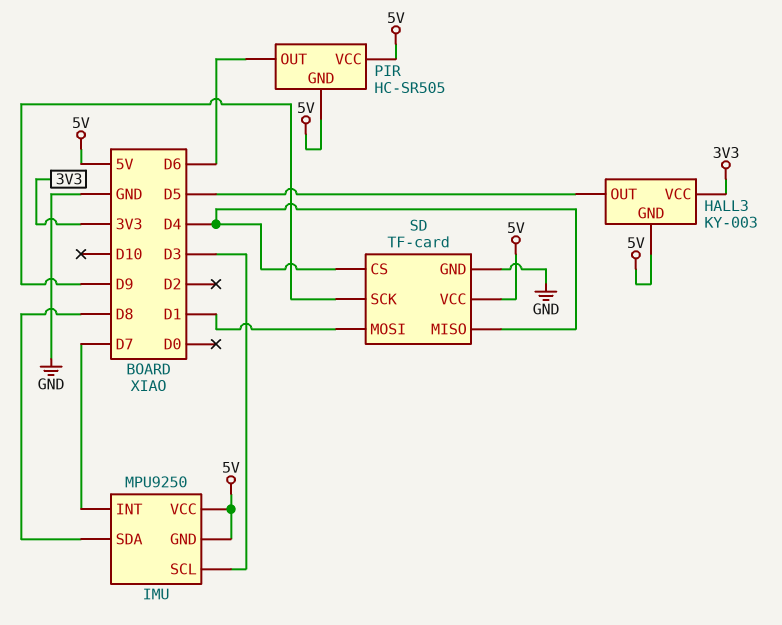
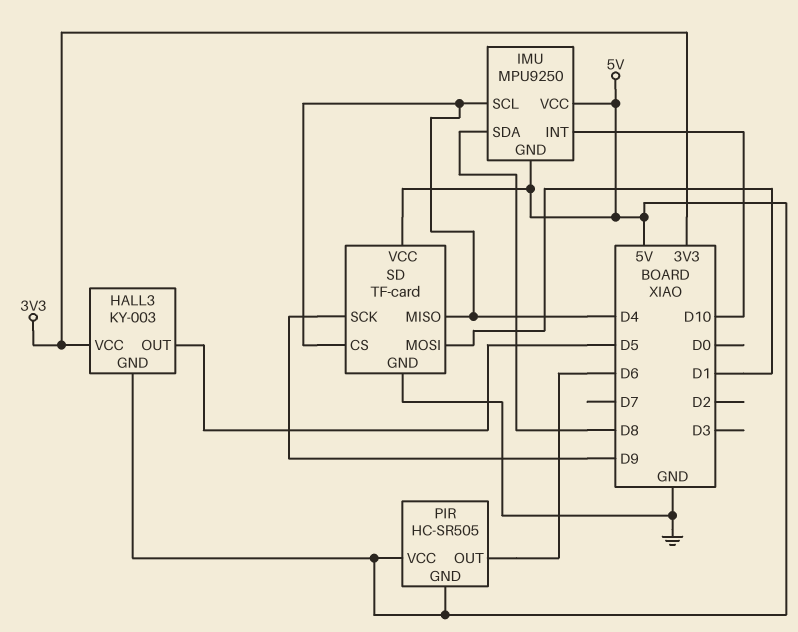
IMU pin INT: D7 -> D10
IMU pin SCL: D3 -> D4

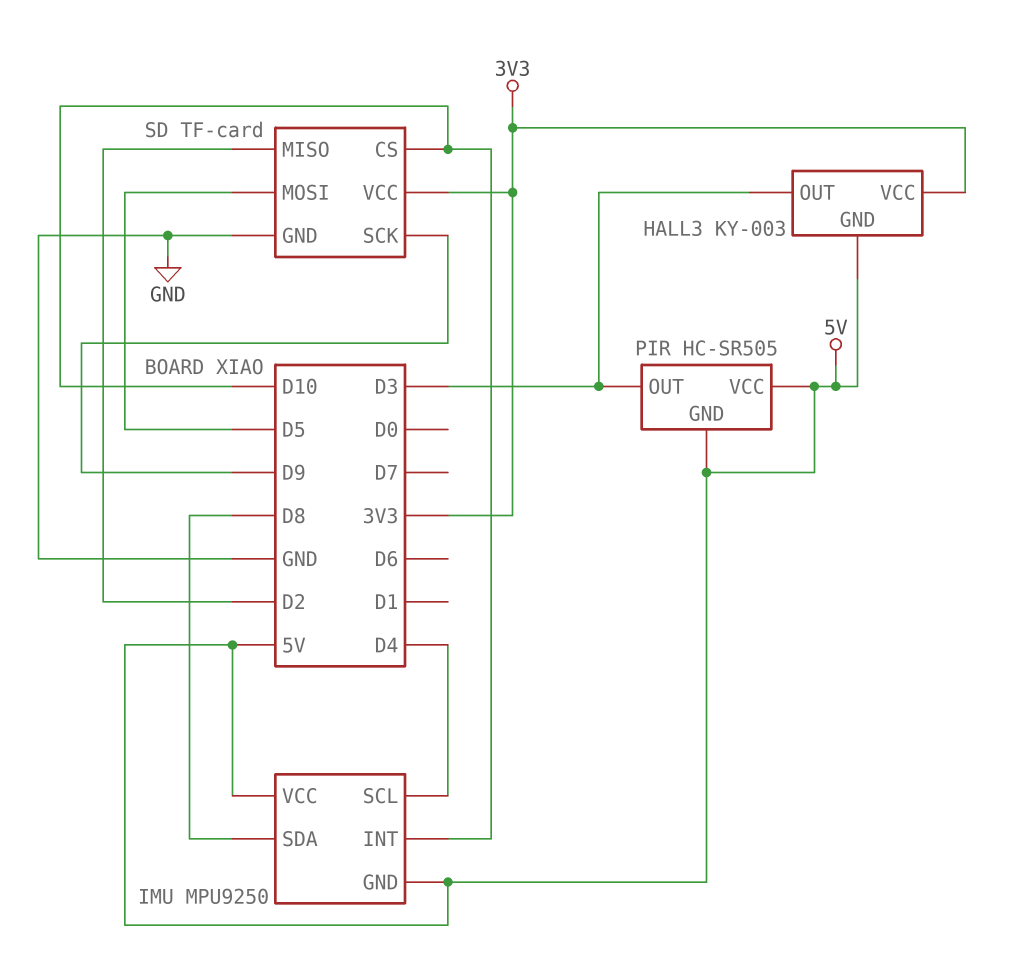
HALL3 pin OUT: D5 -> D3
PIR pin OUT: D6 -> D3
SD pin CS: D4 -> D10
SD pin MISO: D4 -> D2
SD pin MOSI: D1 -> D5
SD pin VCC: 5V -> 3V3

